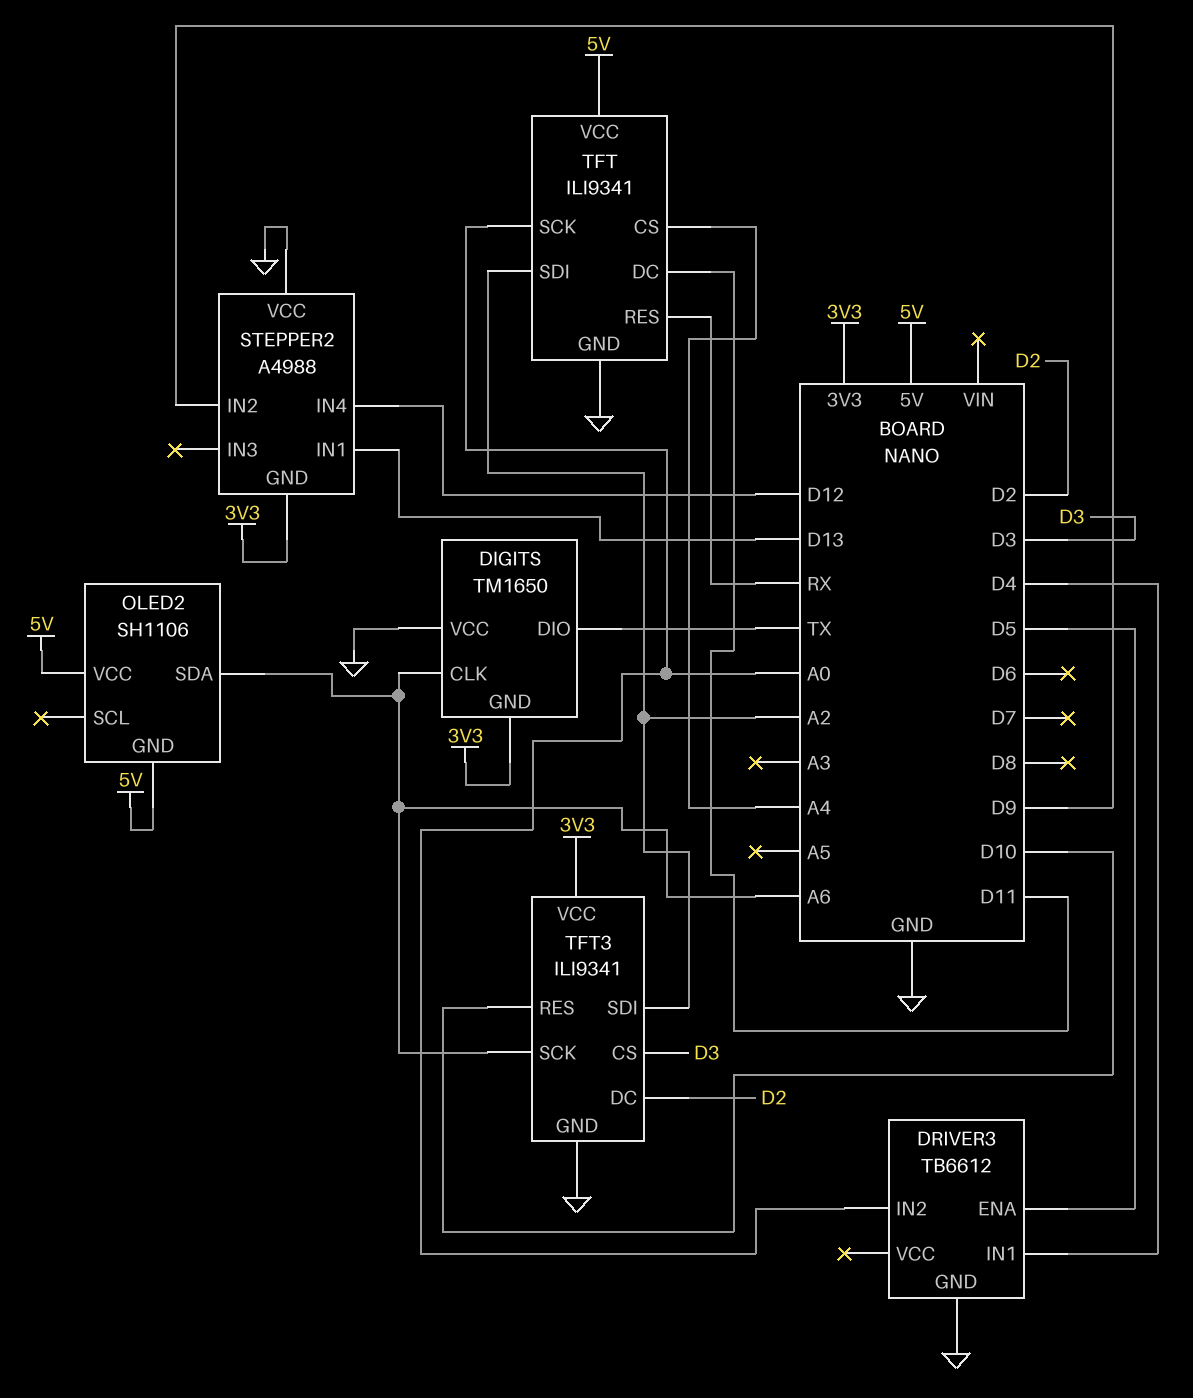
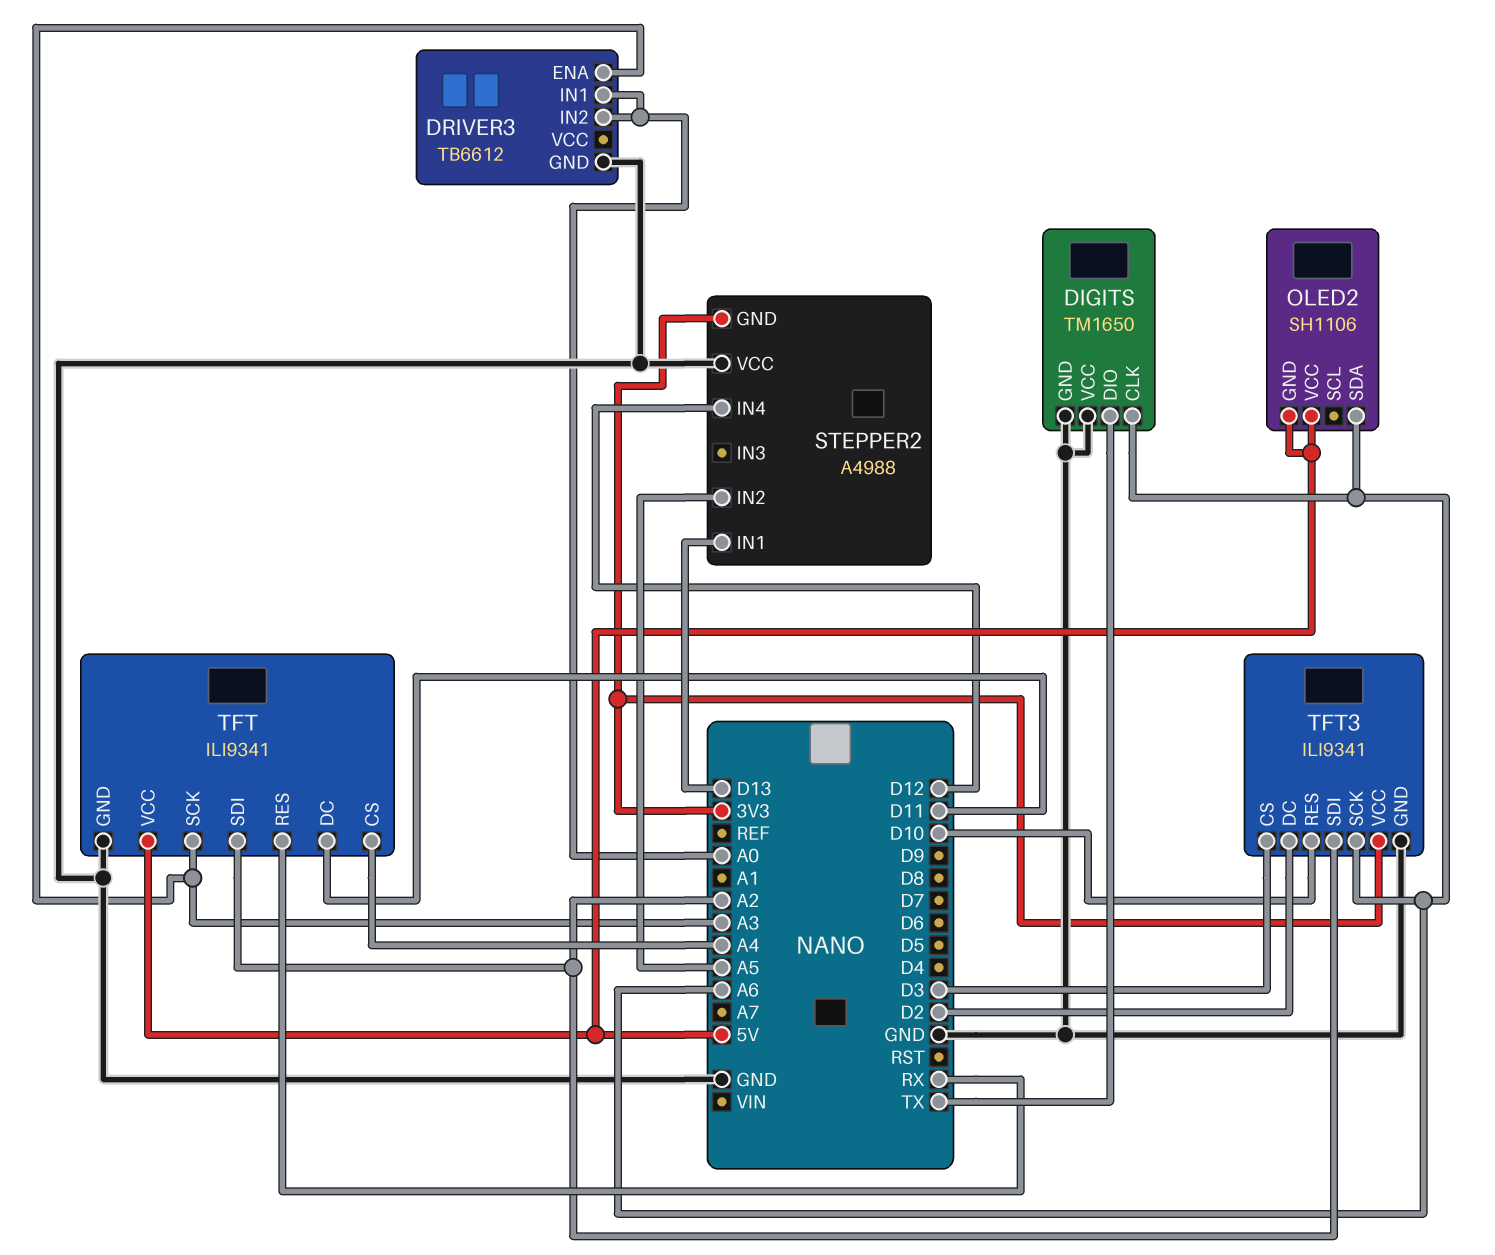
DIGITS pin GND: 3V3 -> GND
DRIVER3 pin ENA: D5 -> A3
DRIVER3 pin IN1: D4 -> A0
STEPPER2 pin IN2: D9 -> A5
TFT pin SCK: A0 -> A3

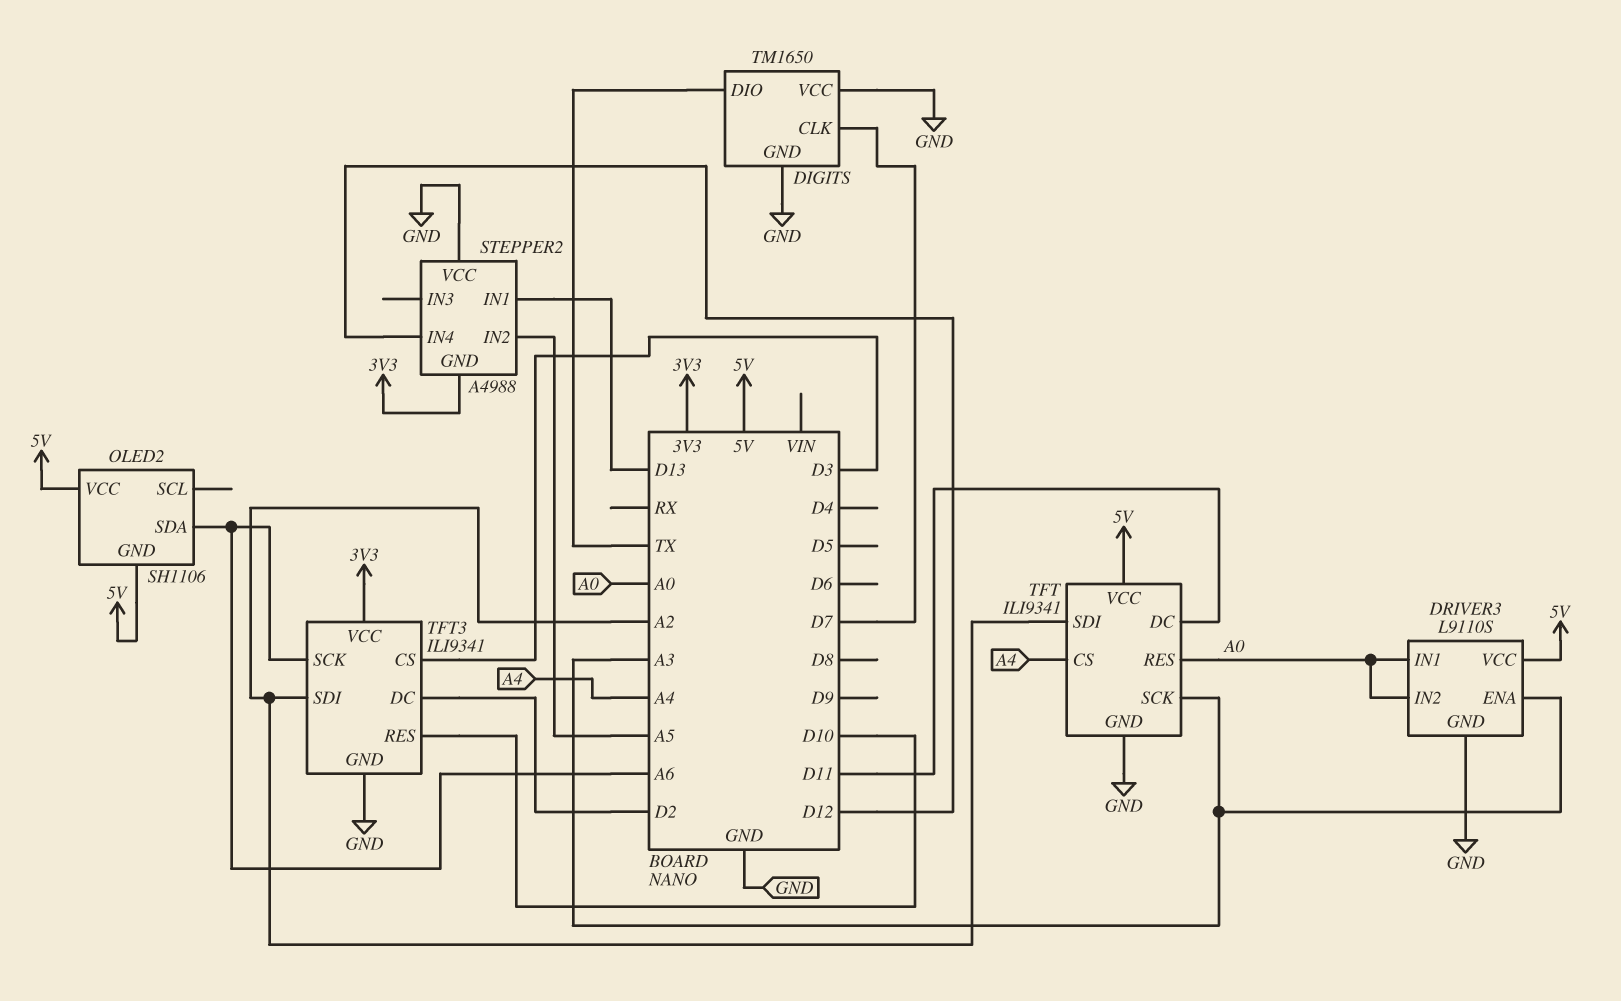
DIGITS pin CLK: A6 -> D7
DRIVER3: TB6612 -> L9110S
DRIVER3 pin VCC: none -> 5V
TFT pin RES: RX -> A0

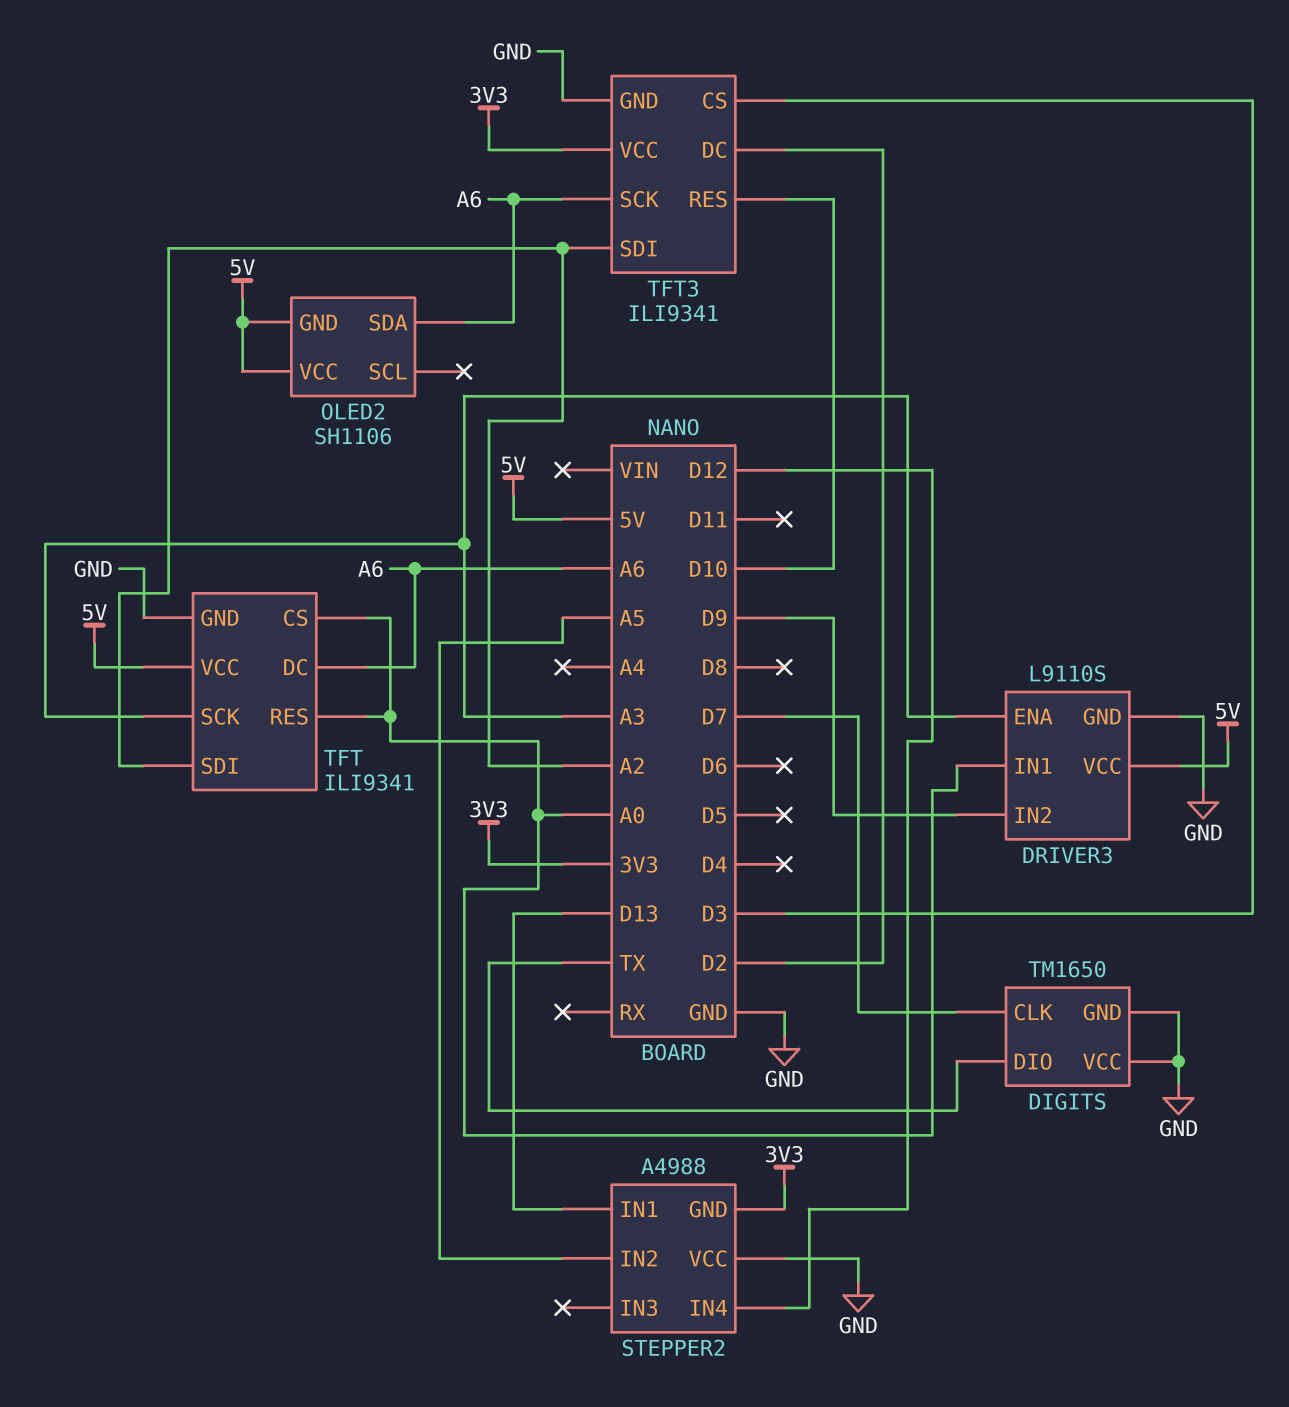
DRIVER3 pin IN2: A0 -> D9
TFT pin CS: A4 -> A0
TFT pin DC: D11 -> A6

